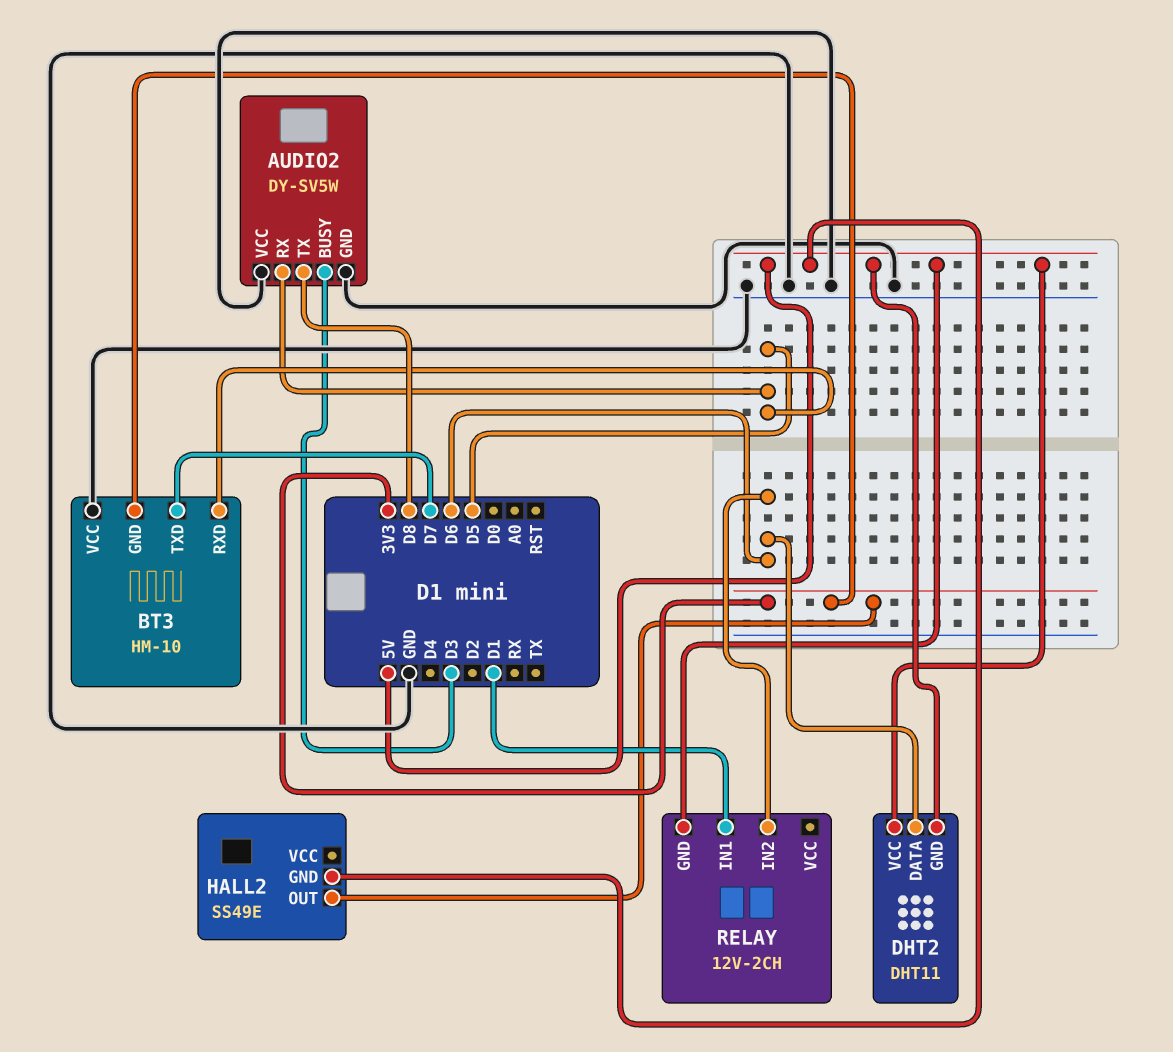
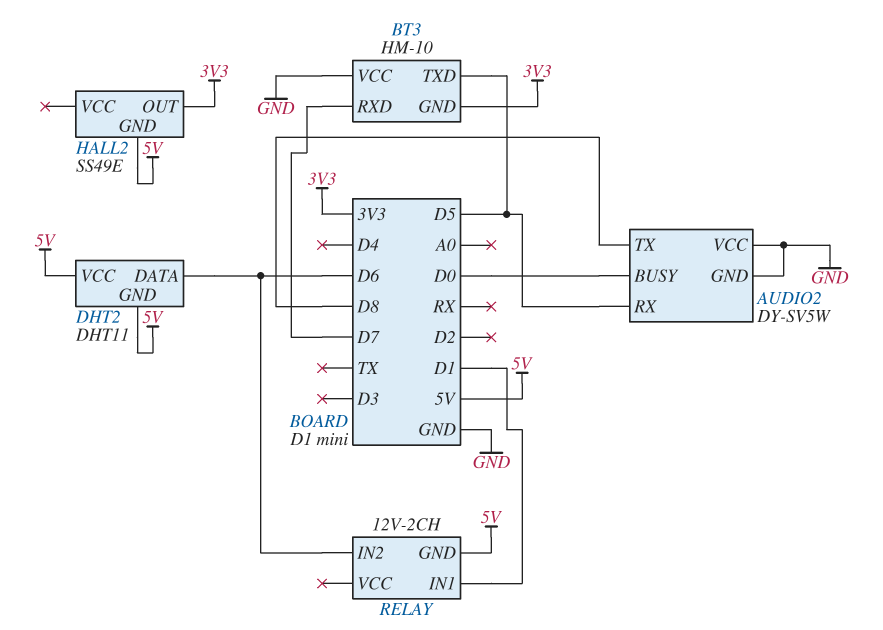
AUDIO2 pin BUSY: D3 -> D0
BT3 pin RXD: D5 -> D7
BT3 pin TXD: D7 -> D5

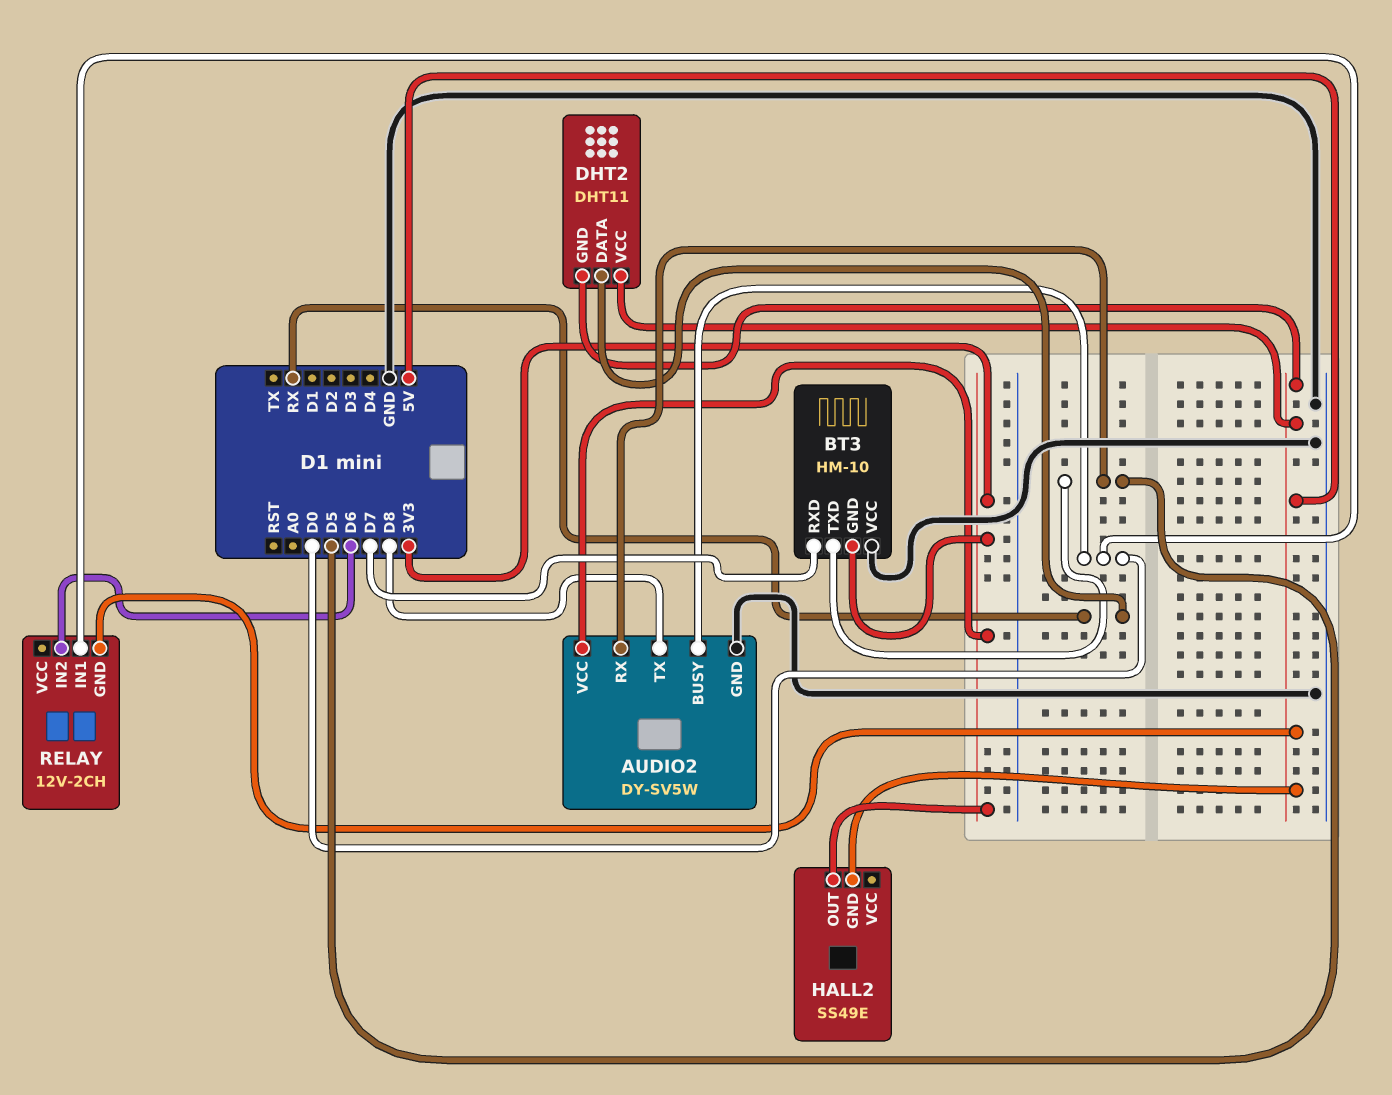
AUDIO2 pin VCC: GND -> 3V3
DHT2 pin DATA: D6 -> RX
RELAY pin IN1: D1 -> D0

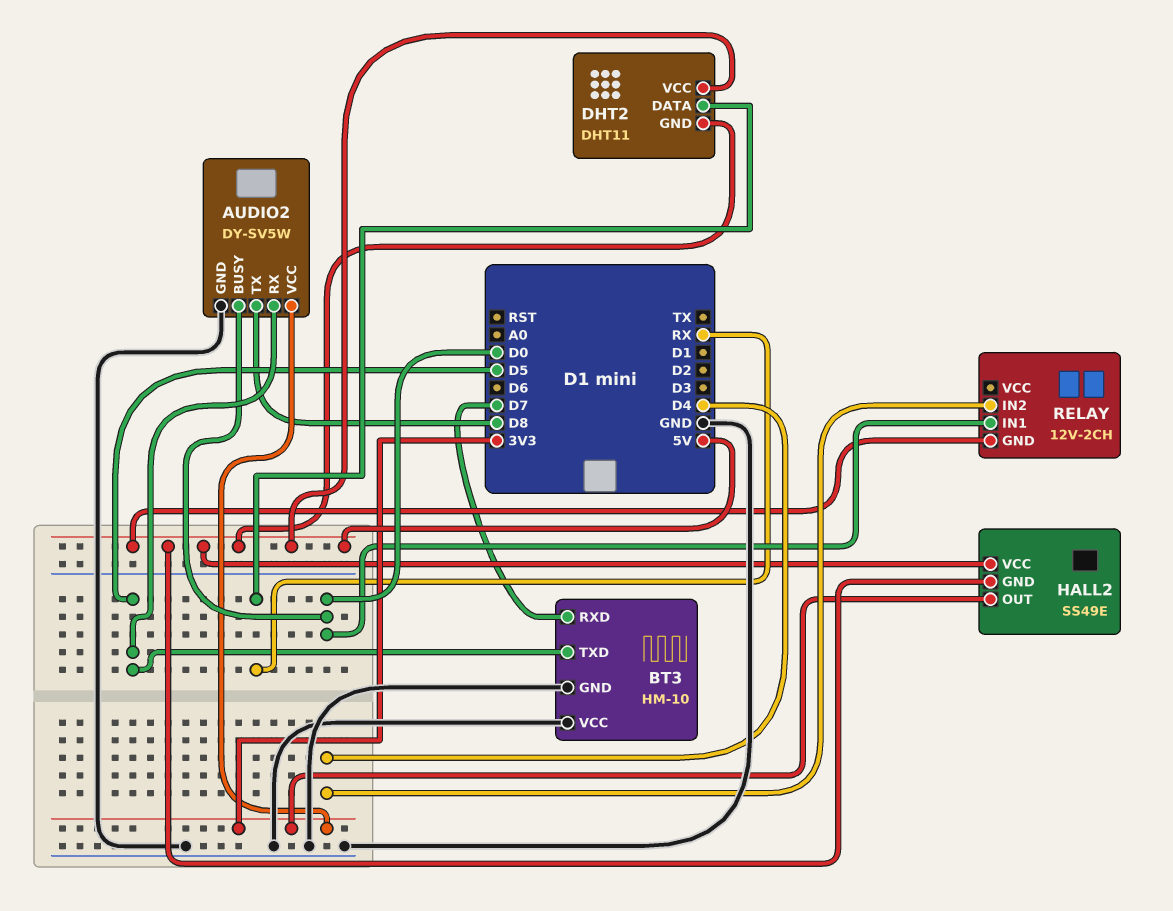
BT3 pin GND: 3V3 -> GND
HALL2 pin VCC: none -> 5V
RELAY pin IN2: D6 -> D4

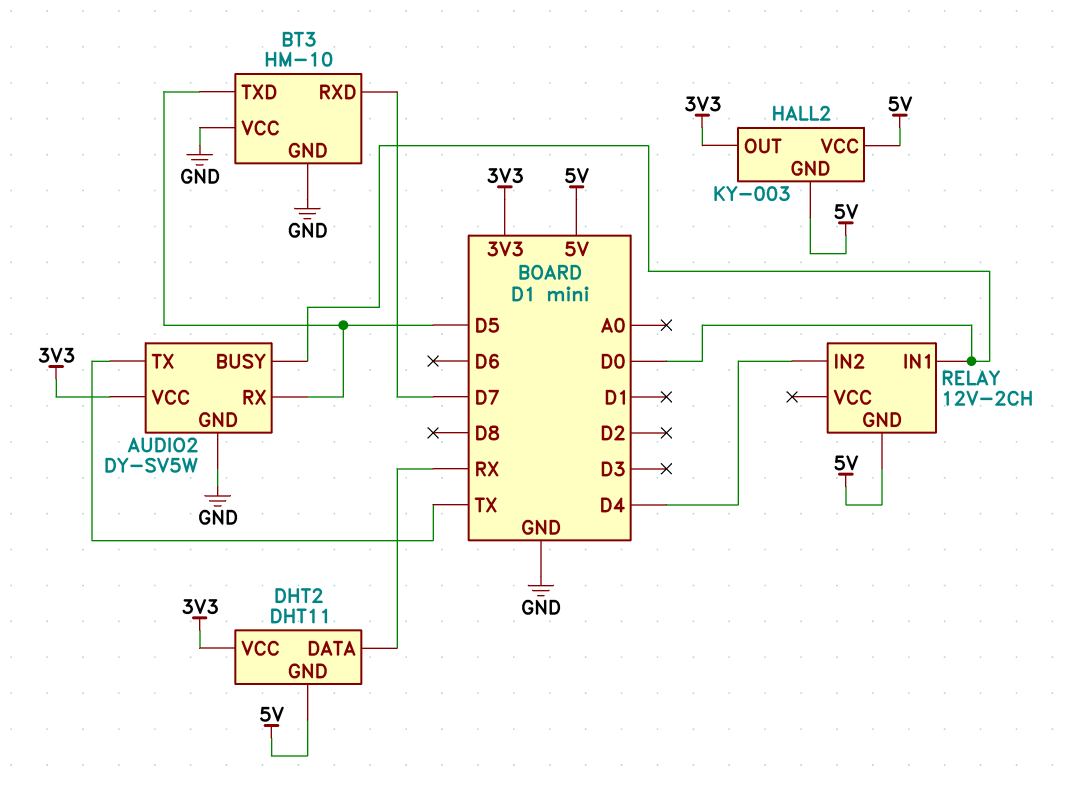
AUDIO2 pin TX: D8 -> TX
DHT2 pin VCC: 5V -> 3V3
HALL2: SS49E -> KY-003

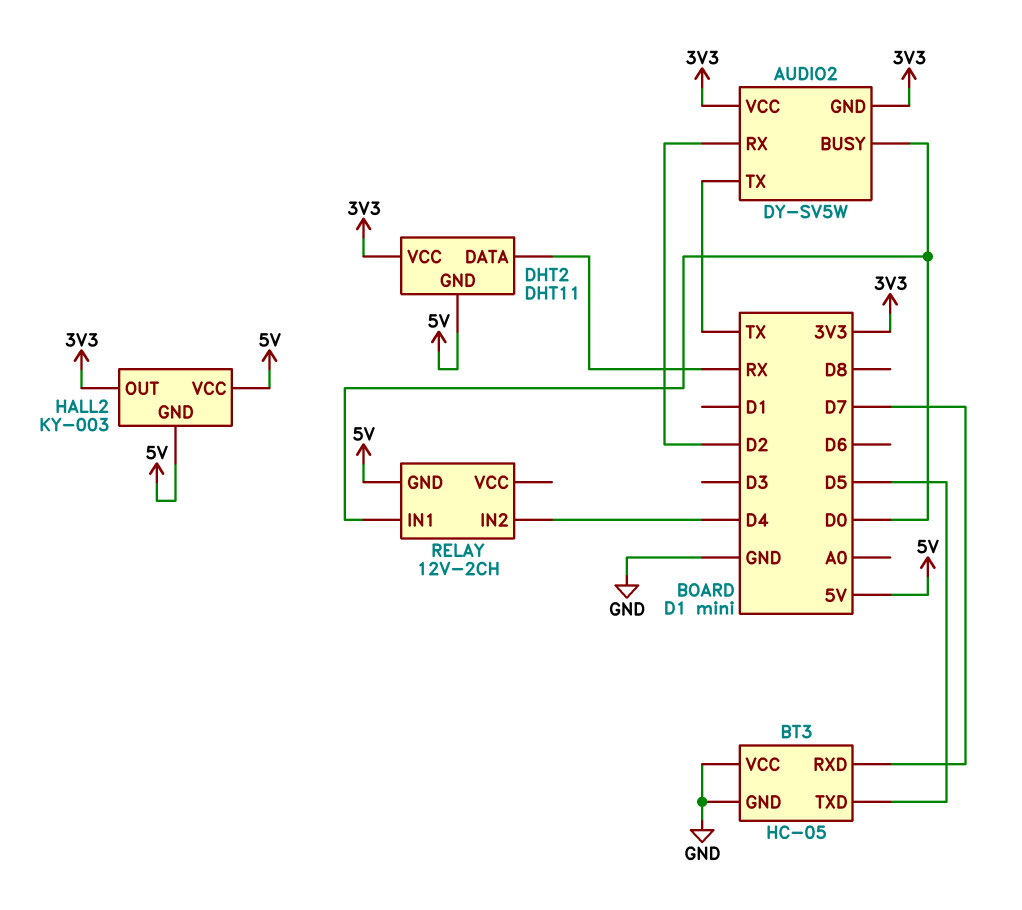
AUDIO2 pin GND: GND -> 3V3
AUDIO2 pin RX: D5 -> D2
BT3: HM-10 -> HC-05

